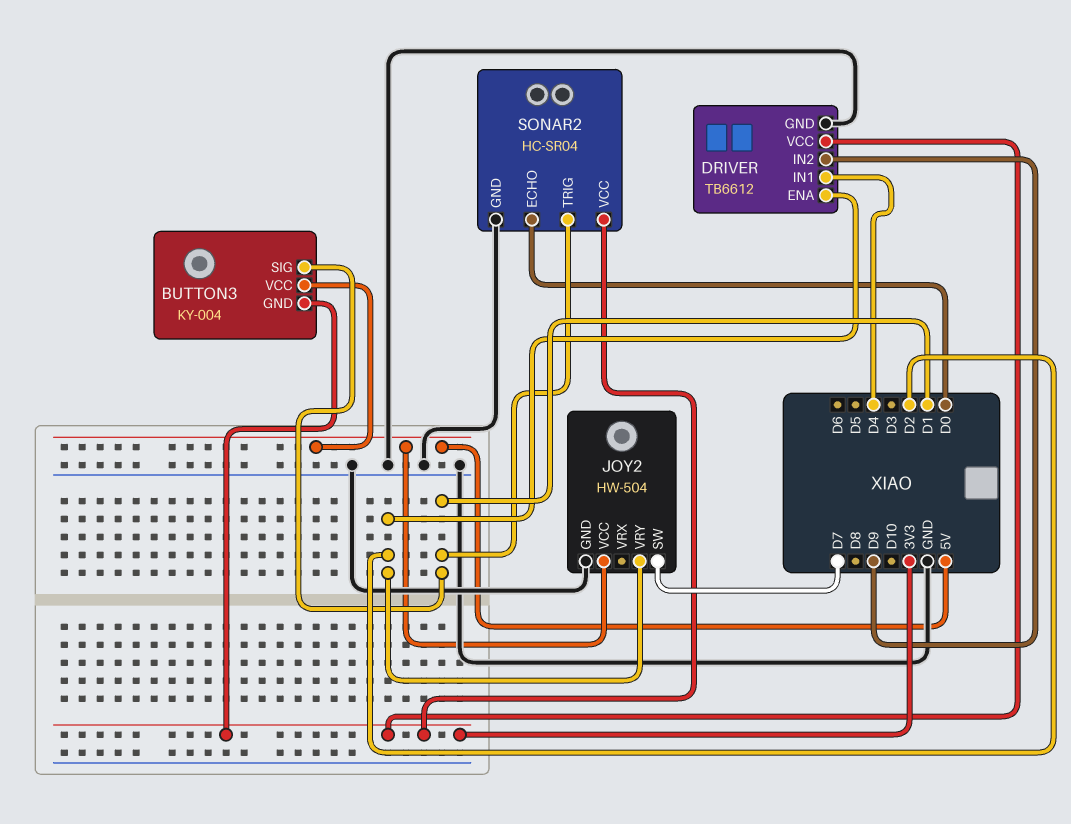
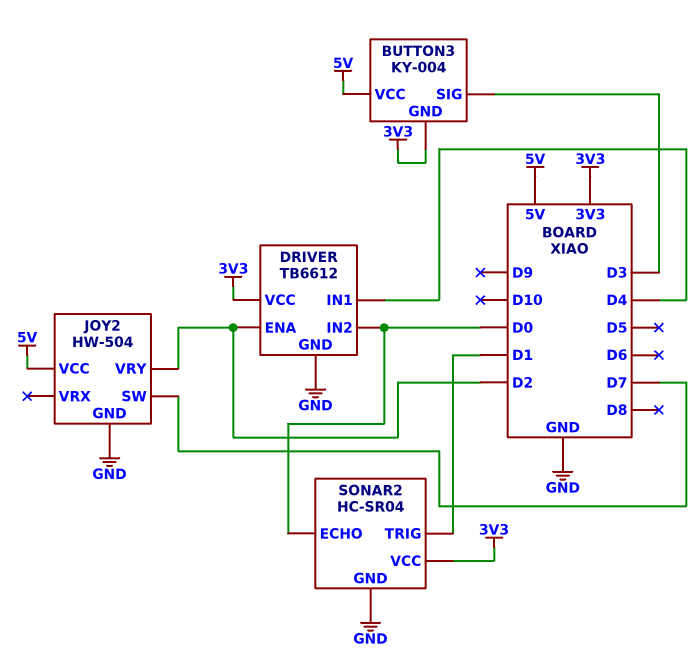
BUTTON3 pin SIG: D1 -> D3
DRIVER pin IN2: D9 -> D0

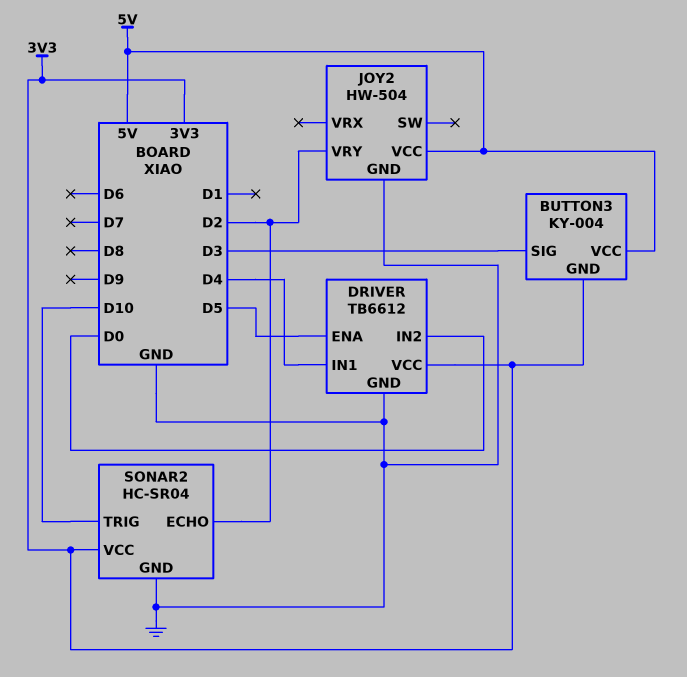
DRIVER pin ENA: D2 -> D5
JOY2 pin SW: D7 -> none
SONAR2 pin ECHO: D0 -> D2
SONAR2 pin TRIG: D1 -> D10

